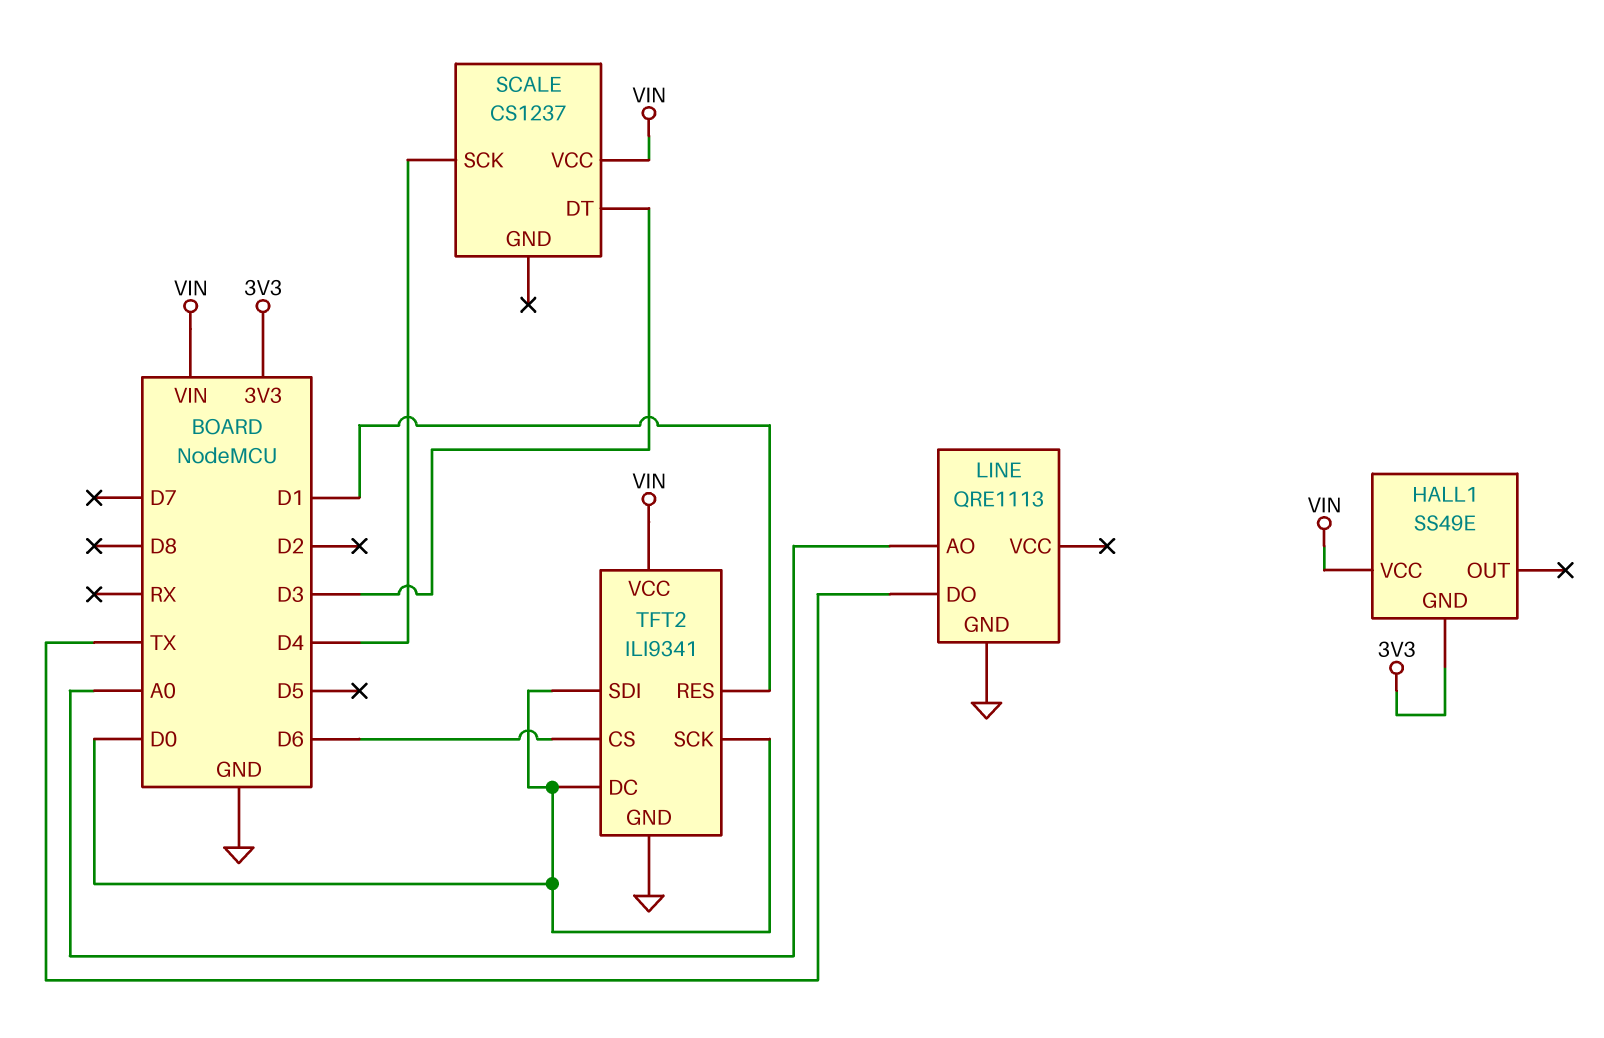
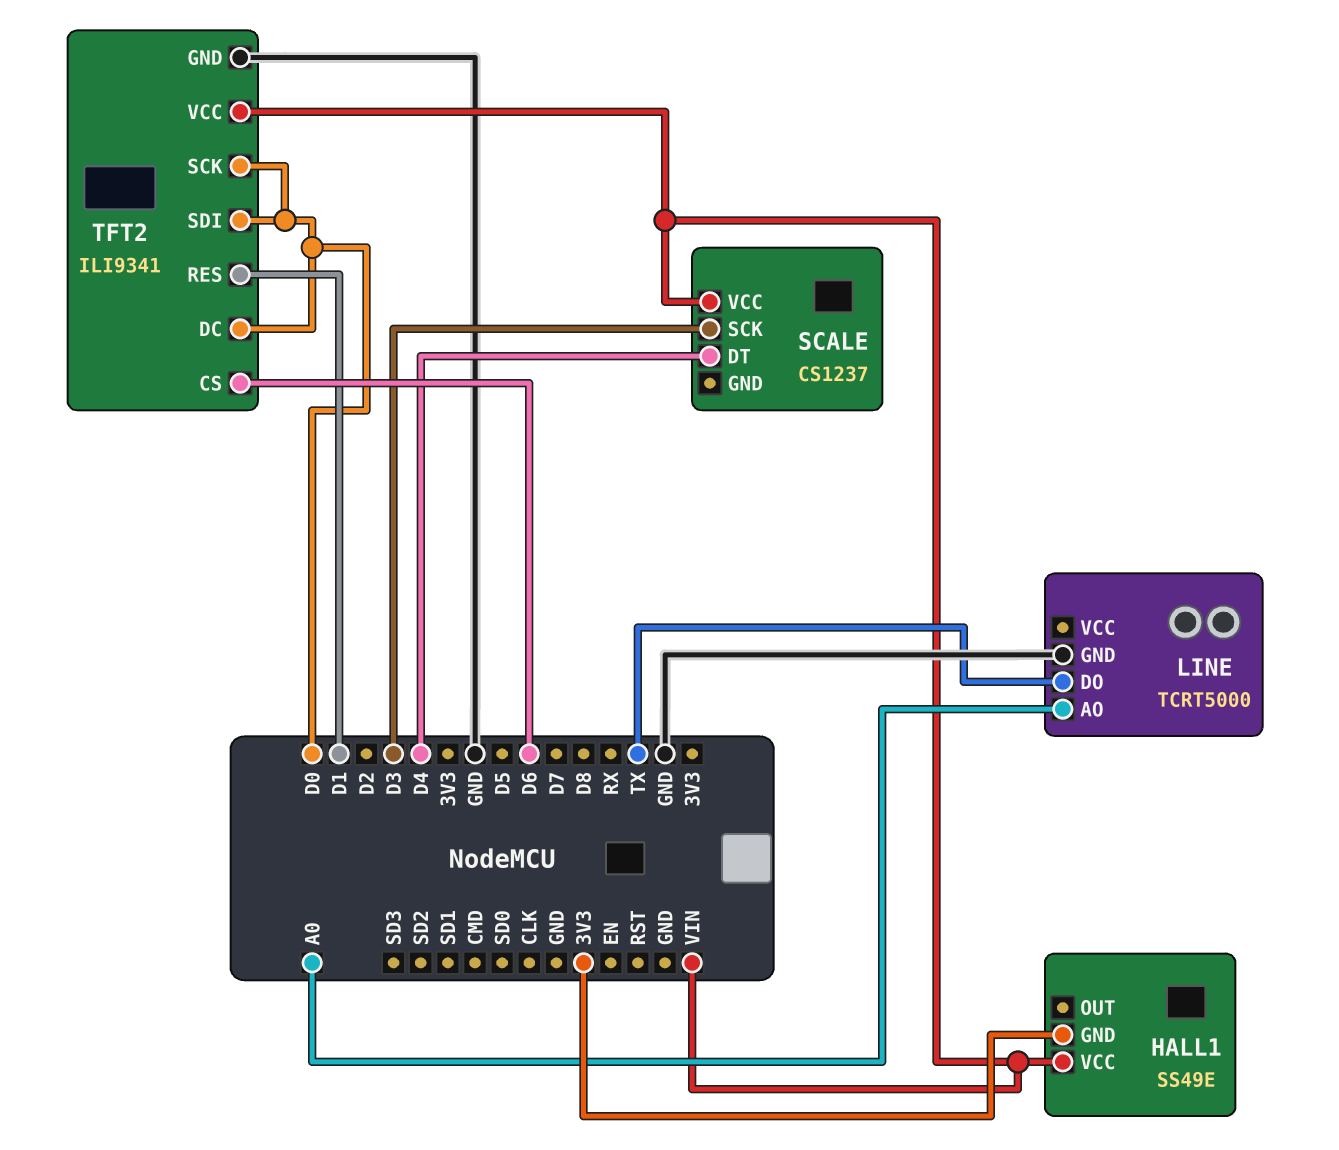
LINE: QRE1113 -> TCRT5000
SCALE pin DT: D3 -> D4
SCALE pin SCK: D4 -> D3

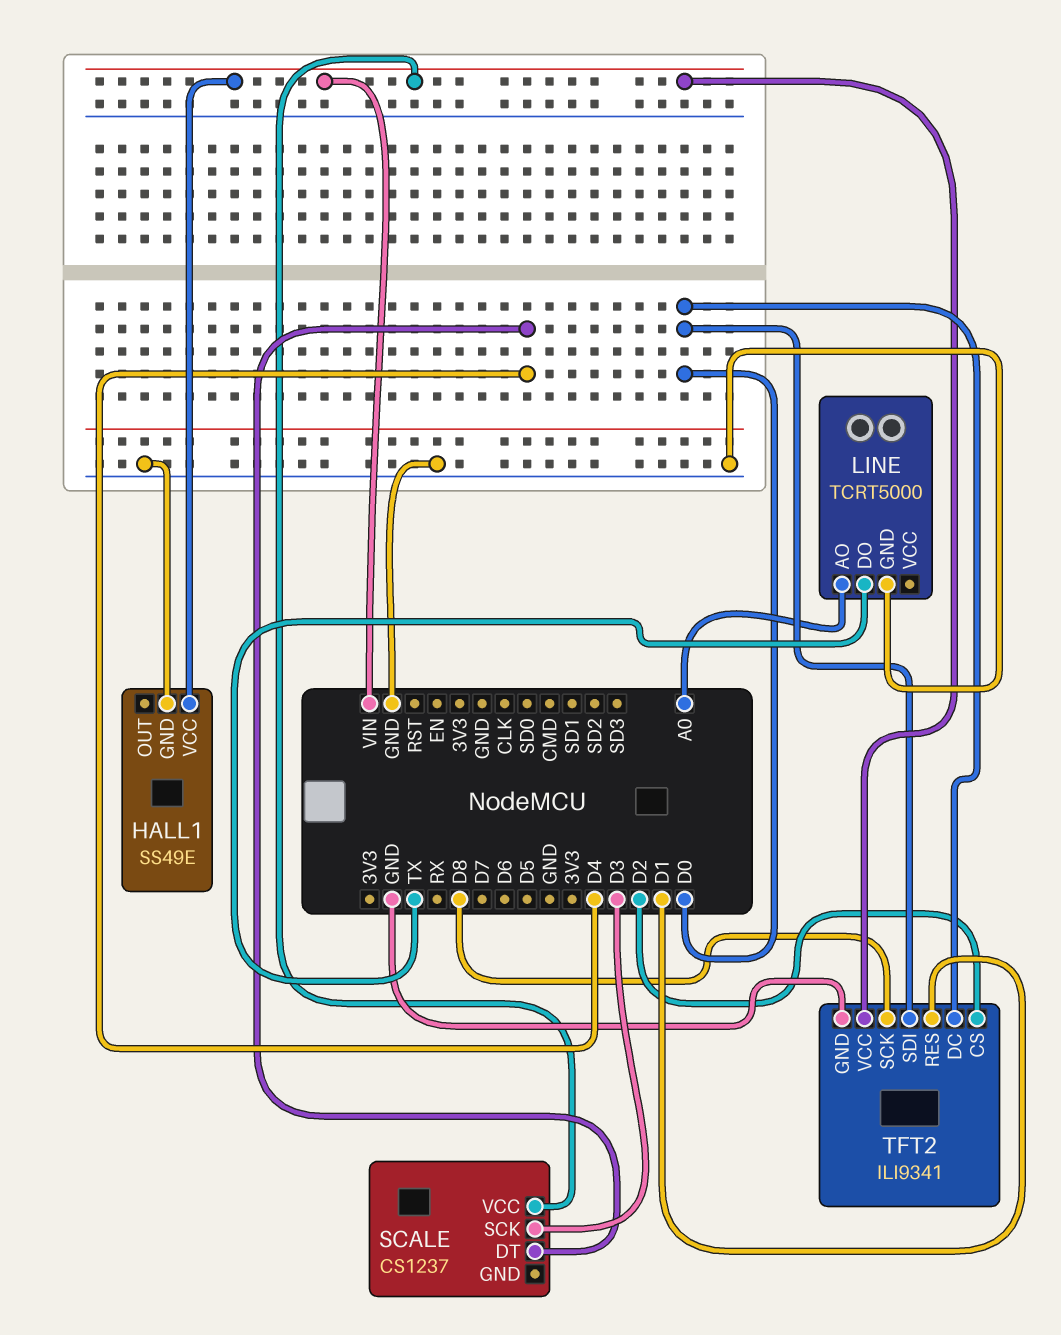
HALL1 pin GND: 3V3 -> GND
TFT2 pin CS: D6 -> D2
TFT2 pin SCK: D0 -> D8

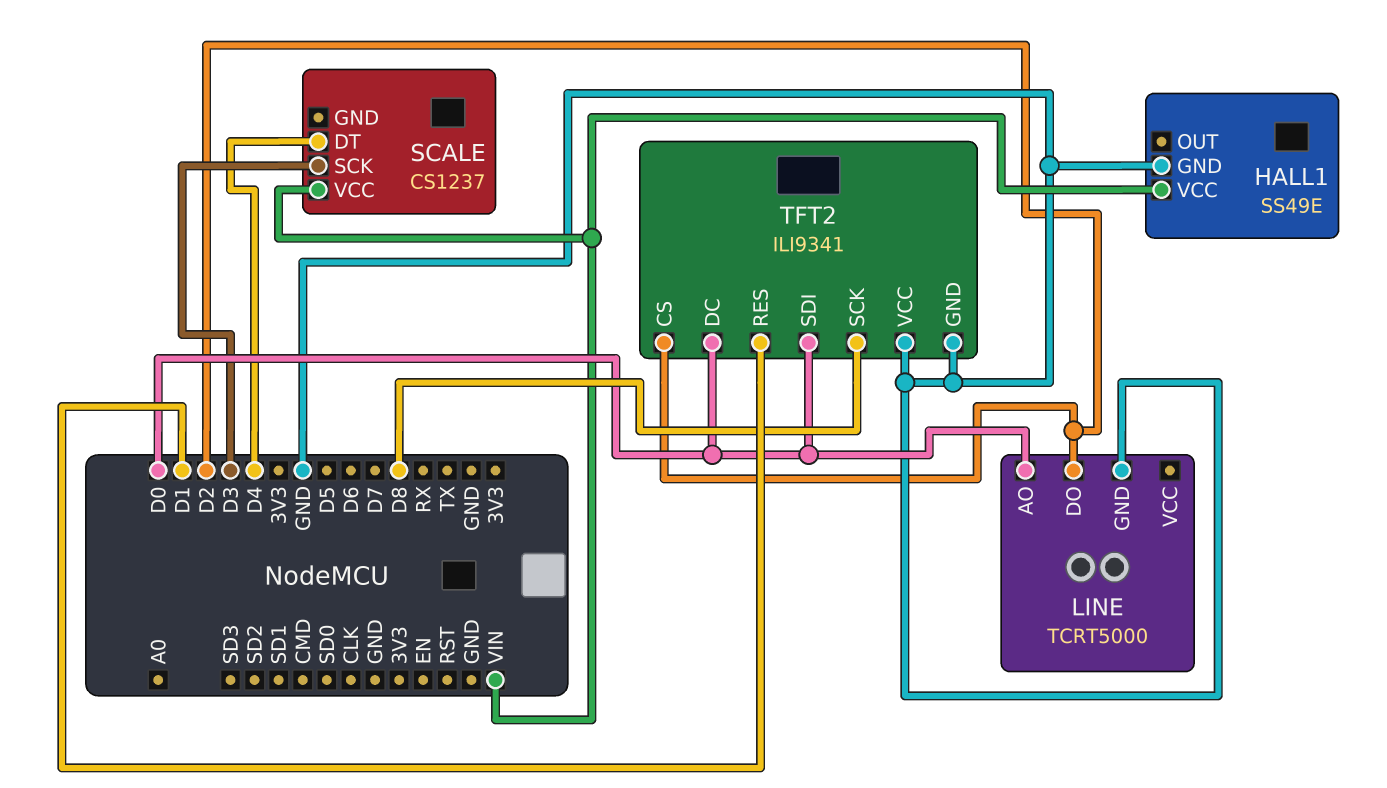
LINE pin AO: A0 -> D0
LINE pin DO: TX -> D2
TFT2 pin VCC: VIN -> GND

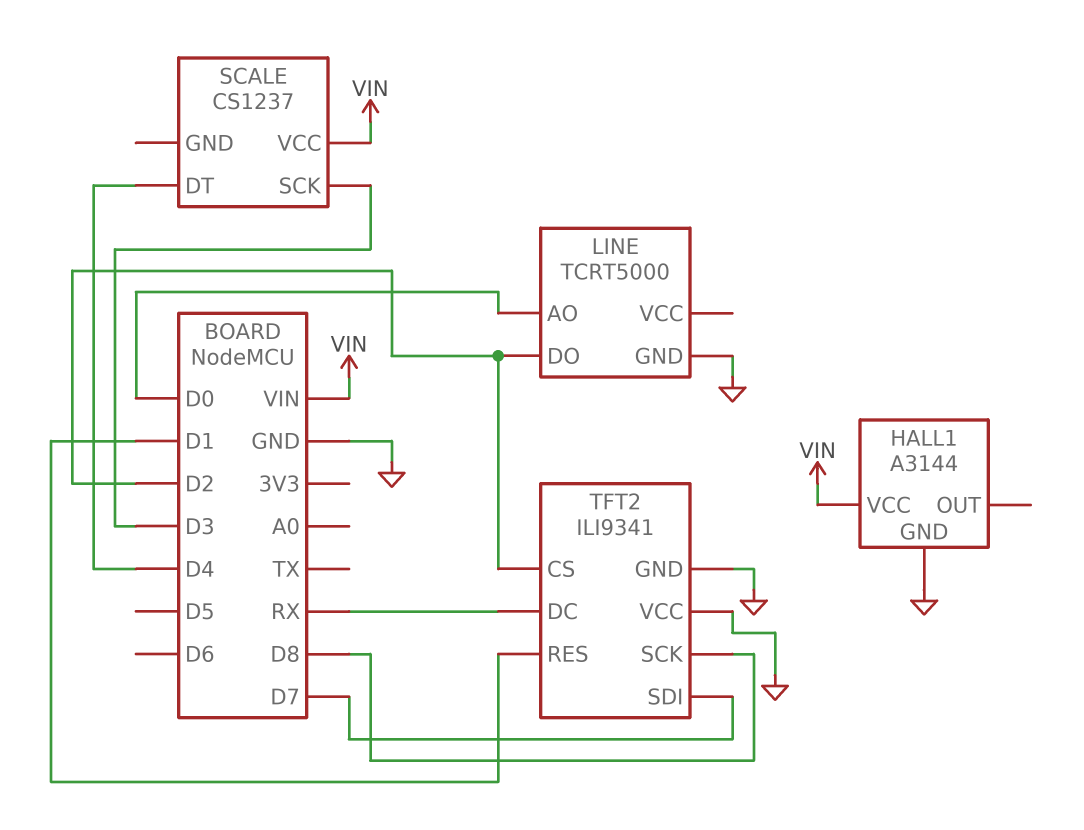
HALL1: SS49E -> A3144
TFT2 pin DC: D0 -> RX
TFT2 pin SDI: D0 -> D7

